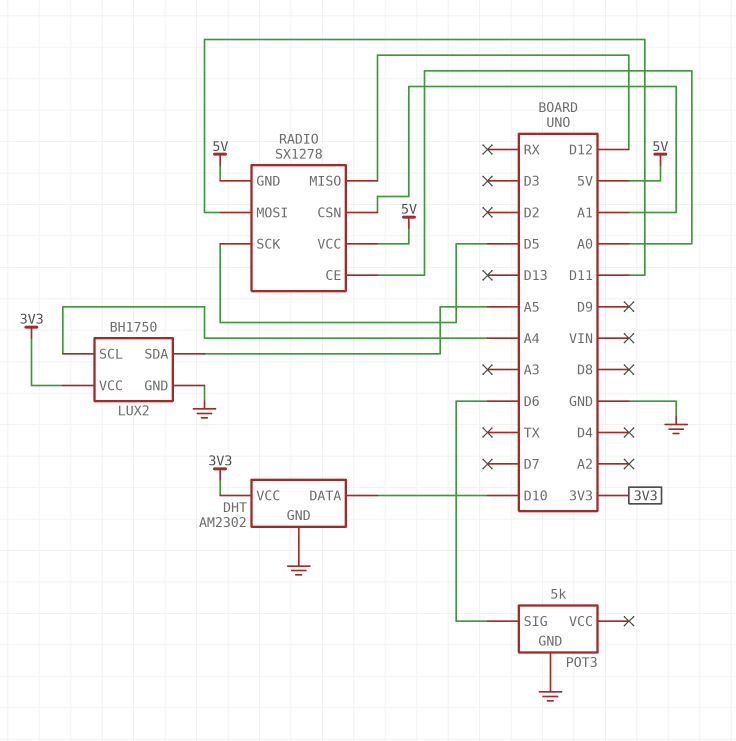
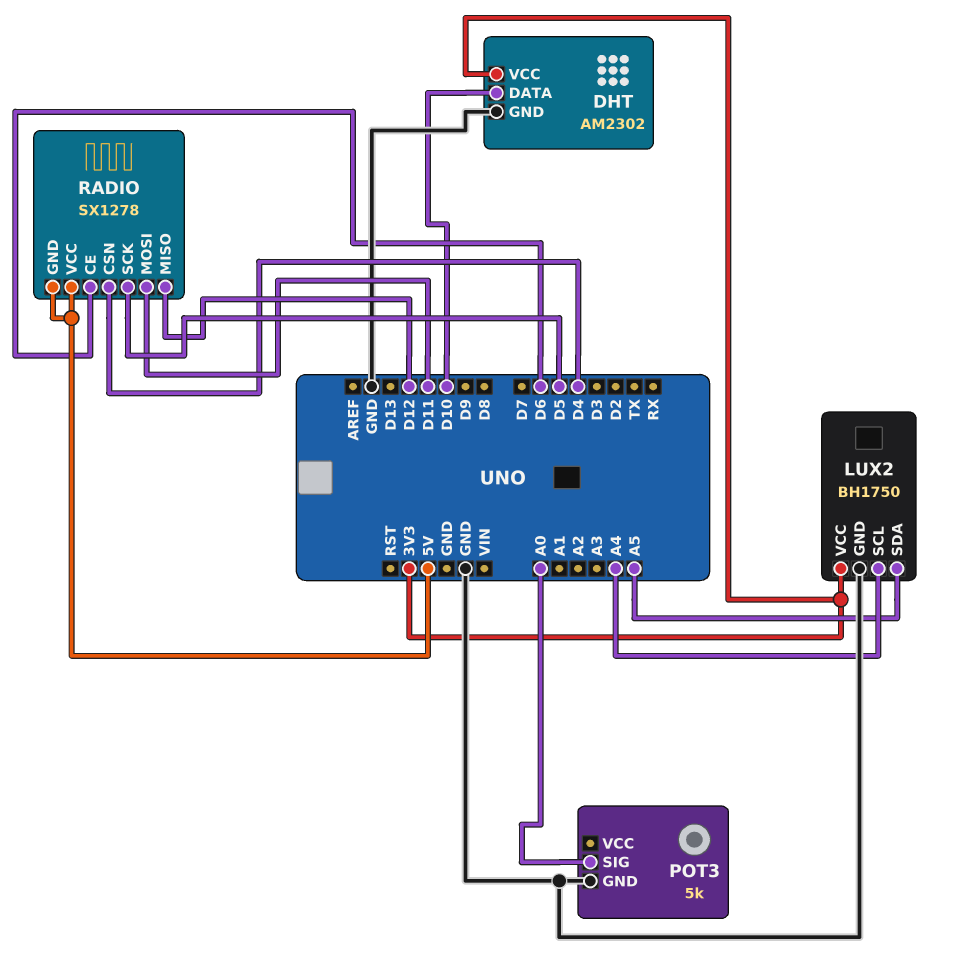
POT3 pin SIG: D6 -> A0
RADIO pin CE: A0 -> D6
RADIO pin CSN: A1 -> D4

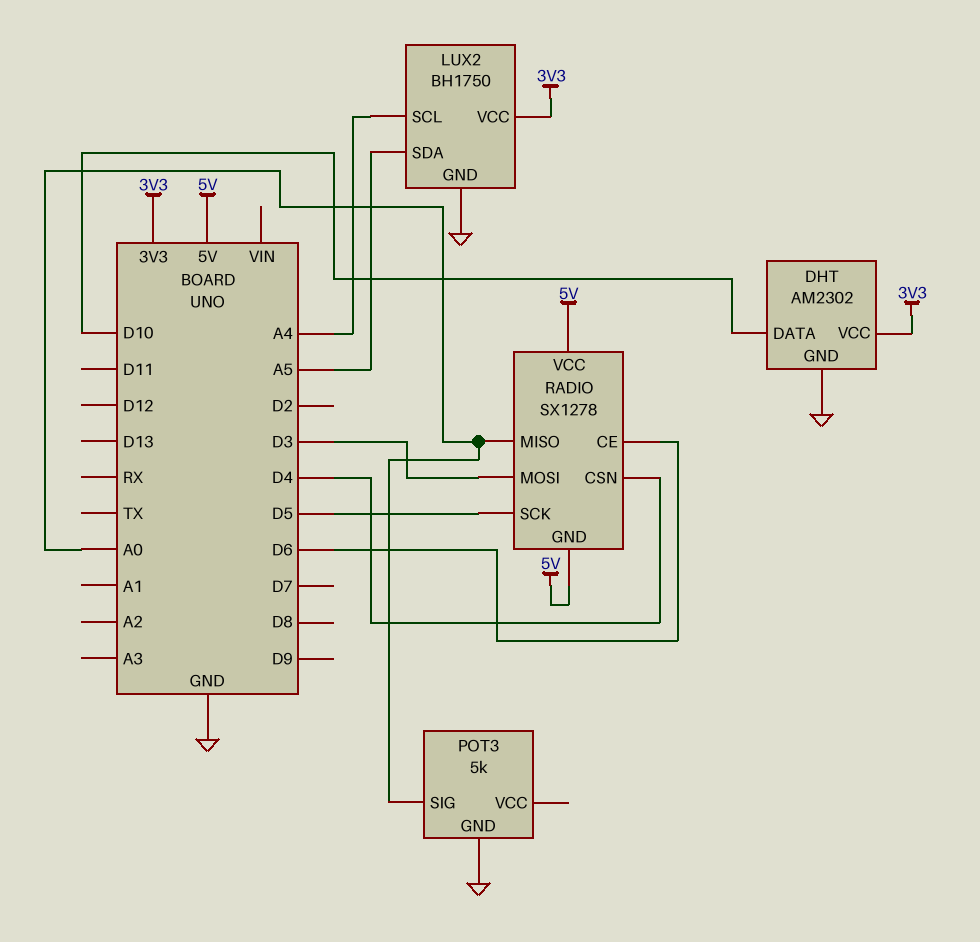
RADIO pin MISO: D12 -> A0
RADIO pin MOSI: D11 -> D3

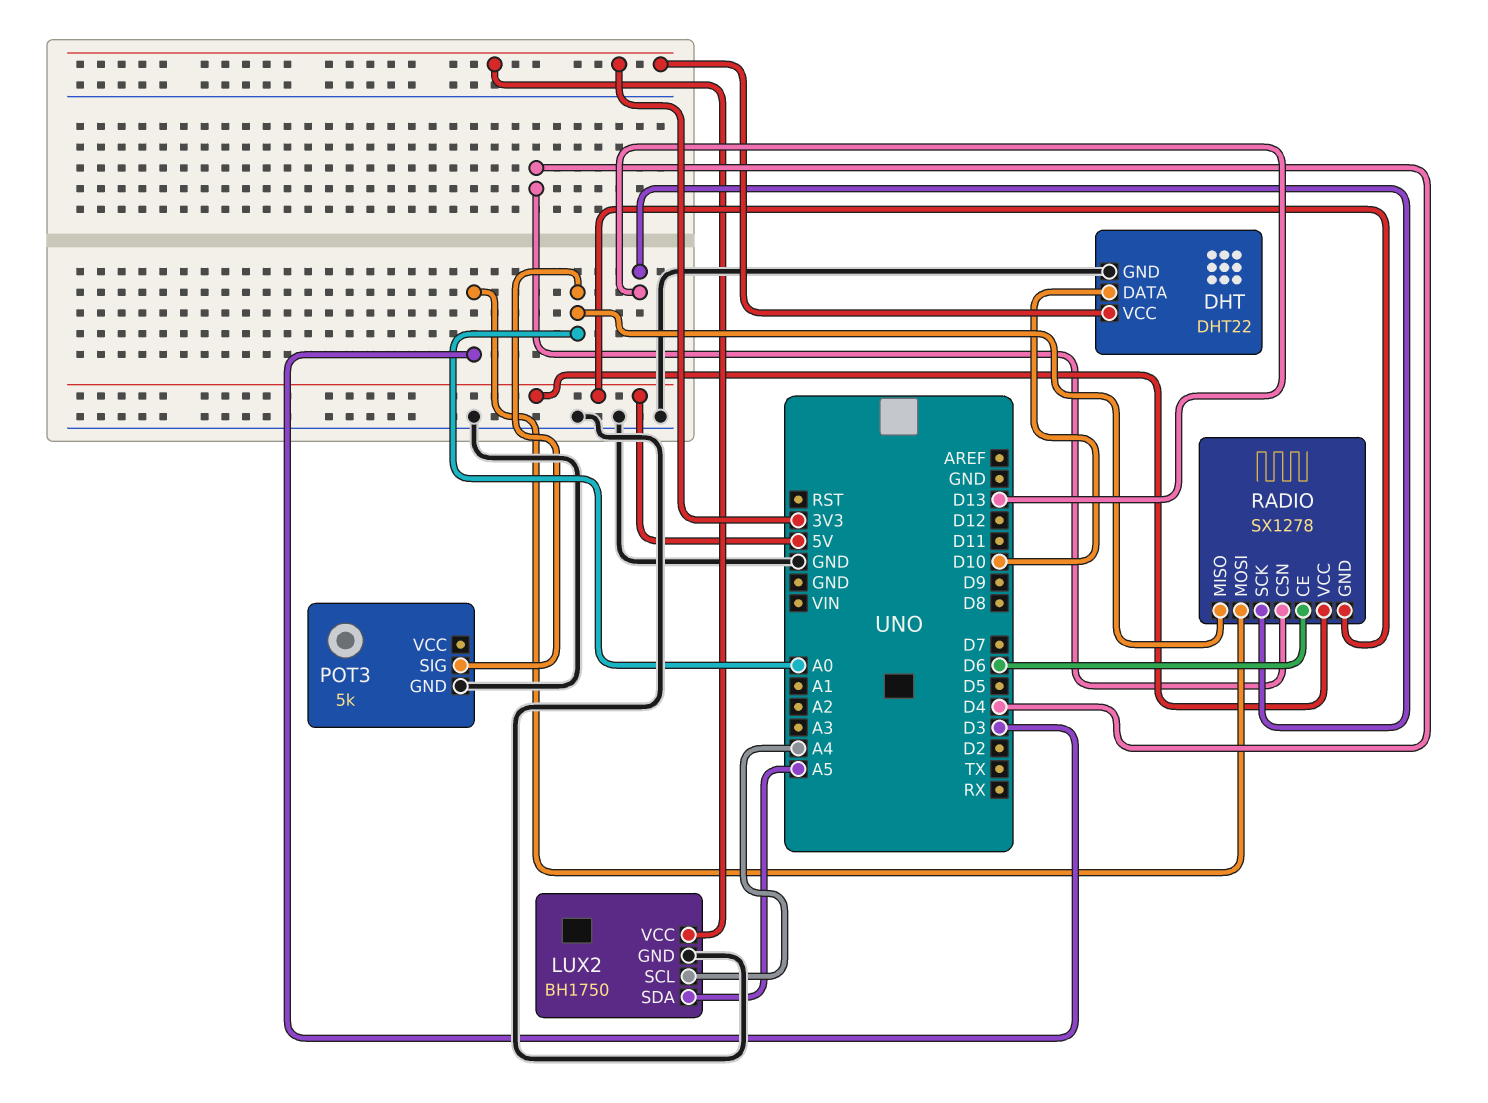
DHT: AM2302 -> DHT22
RADIO pin SCK: D5 -> D13

